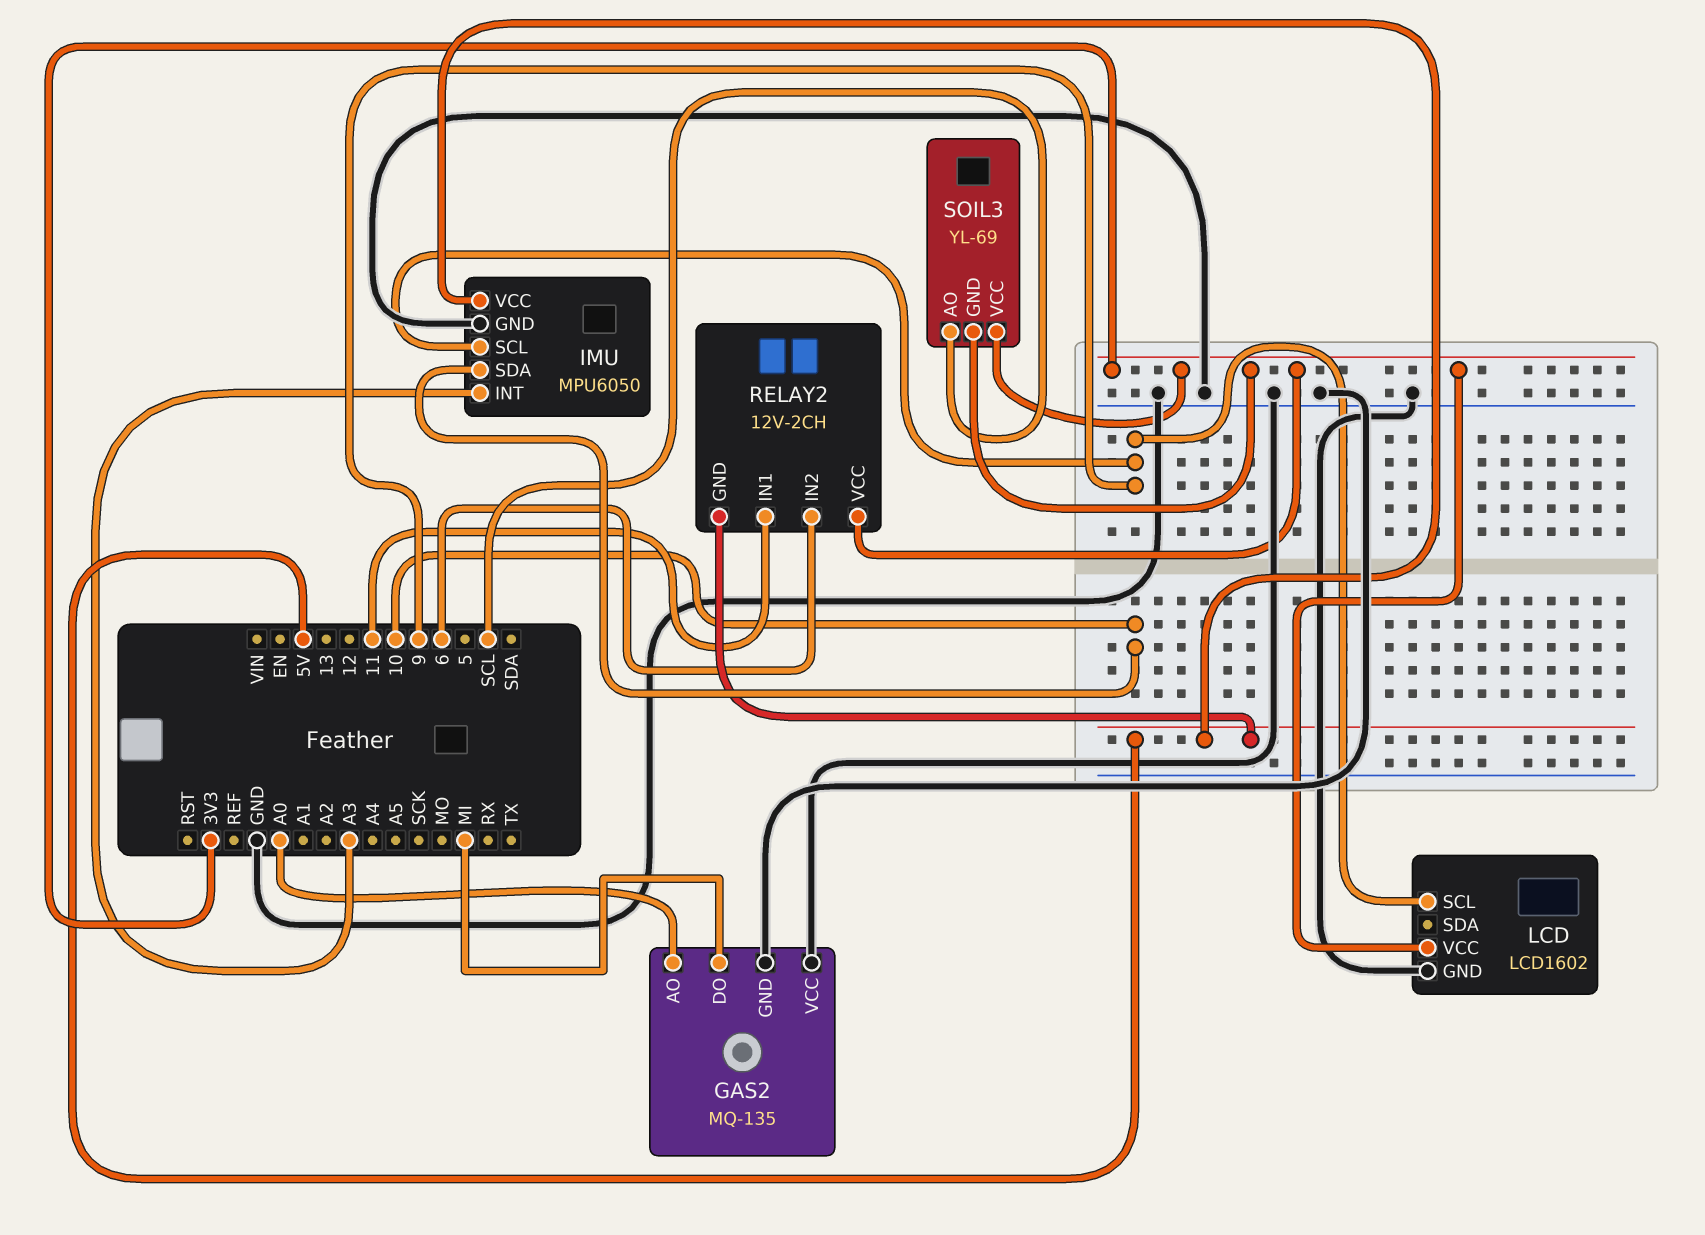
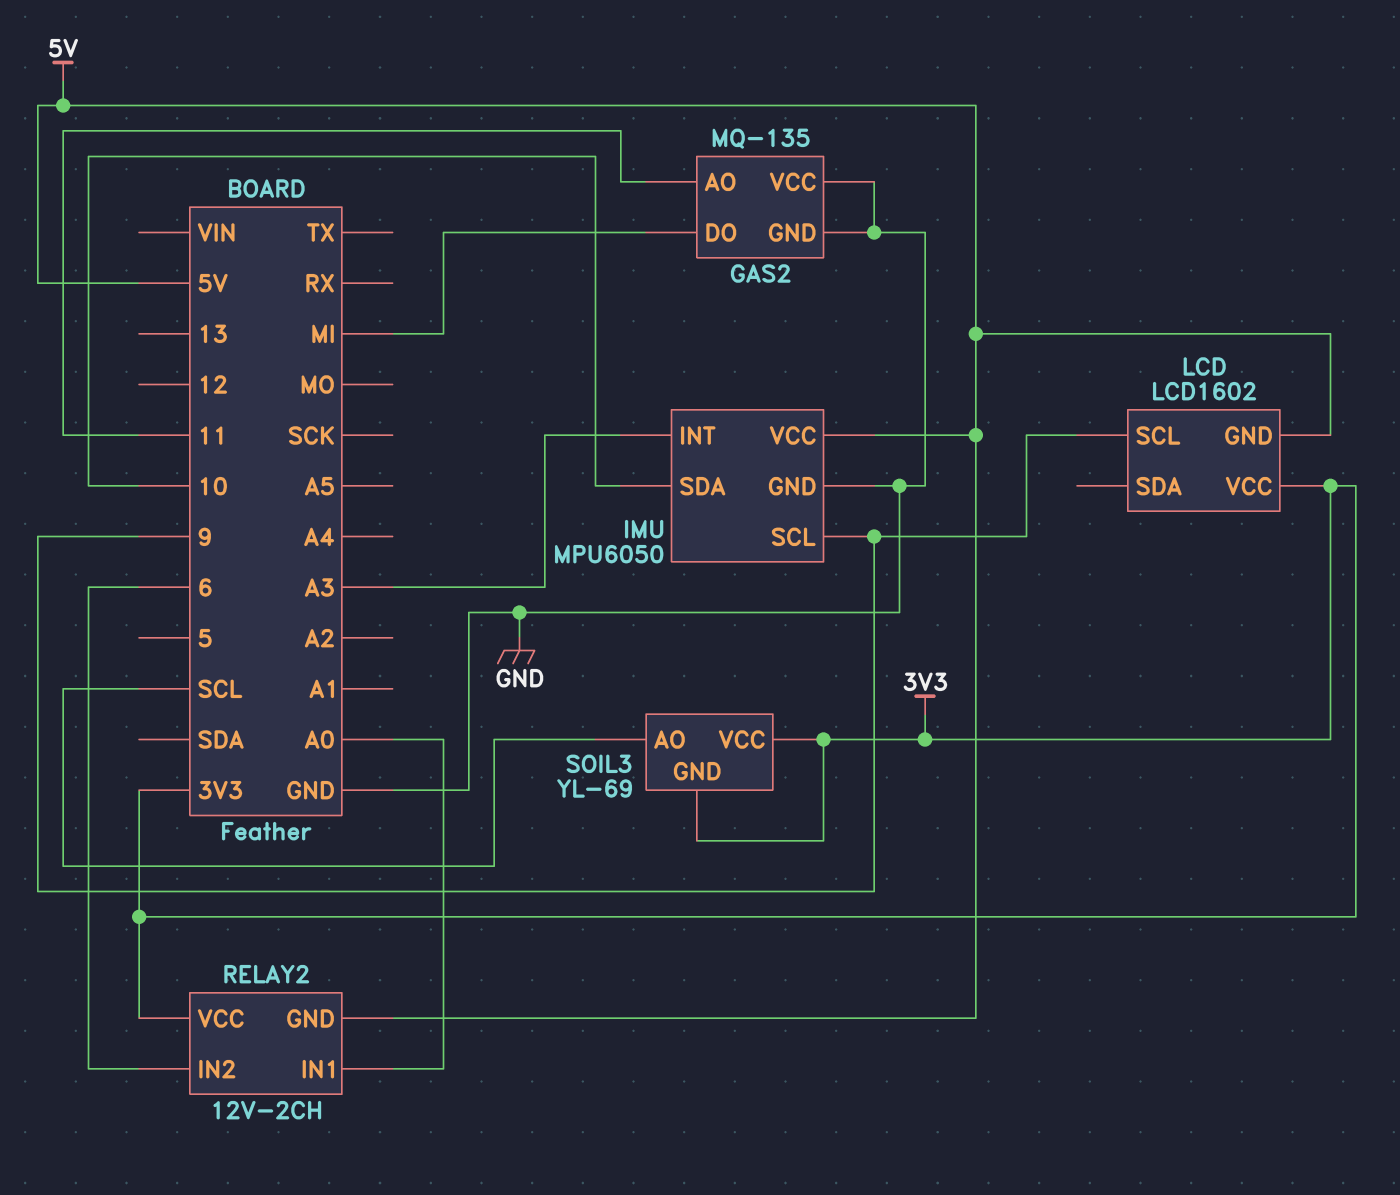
GAS2 pin AO: A0 -> 11
LCD pin GND: GND -> 5V
RELAY2 pin IN1: 11 -> A0

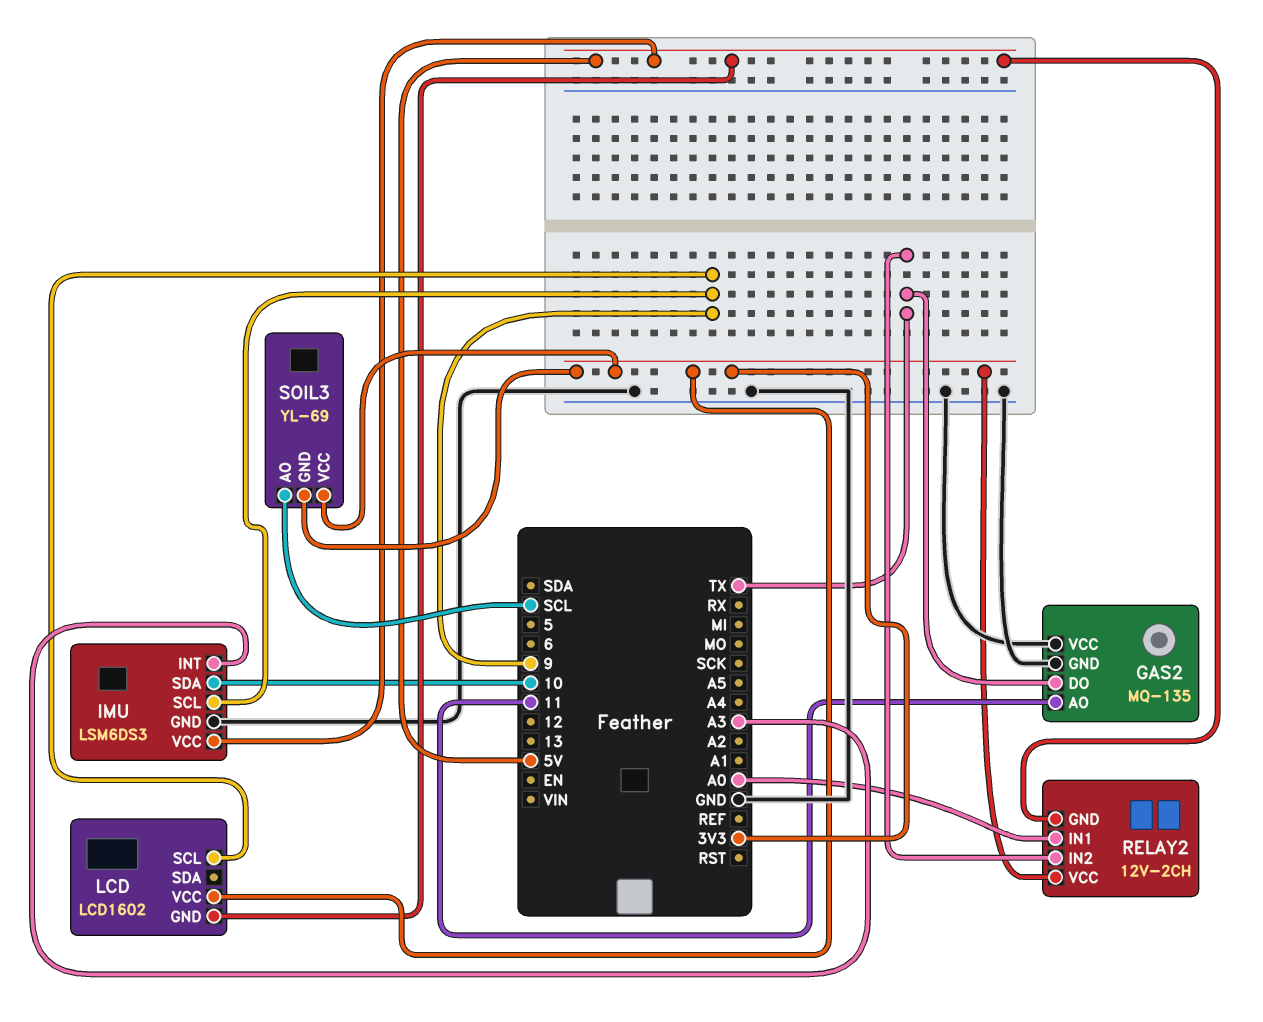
GAS2 pin DO: MI -> TX
IMU: MPU6050 -> LSM6DS3
RELAY2 pin IN2: 6 -> TX

